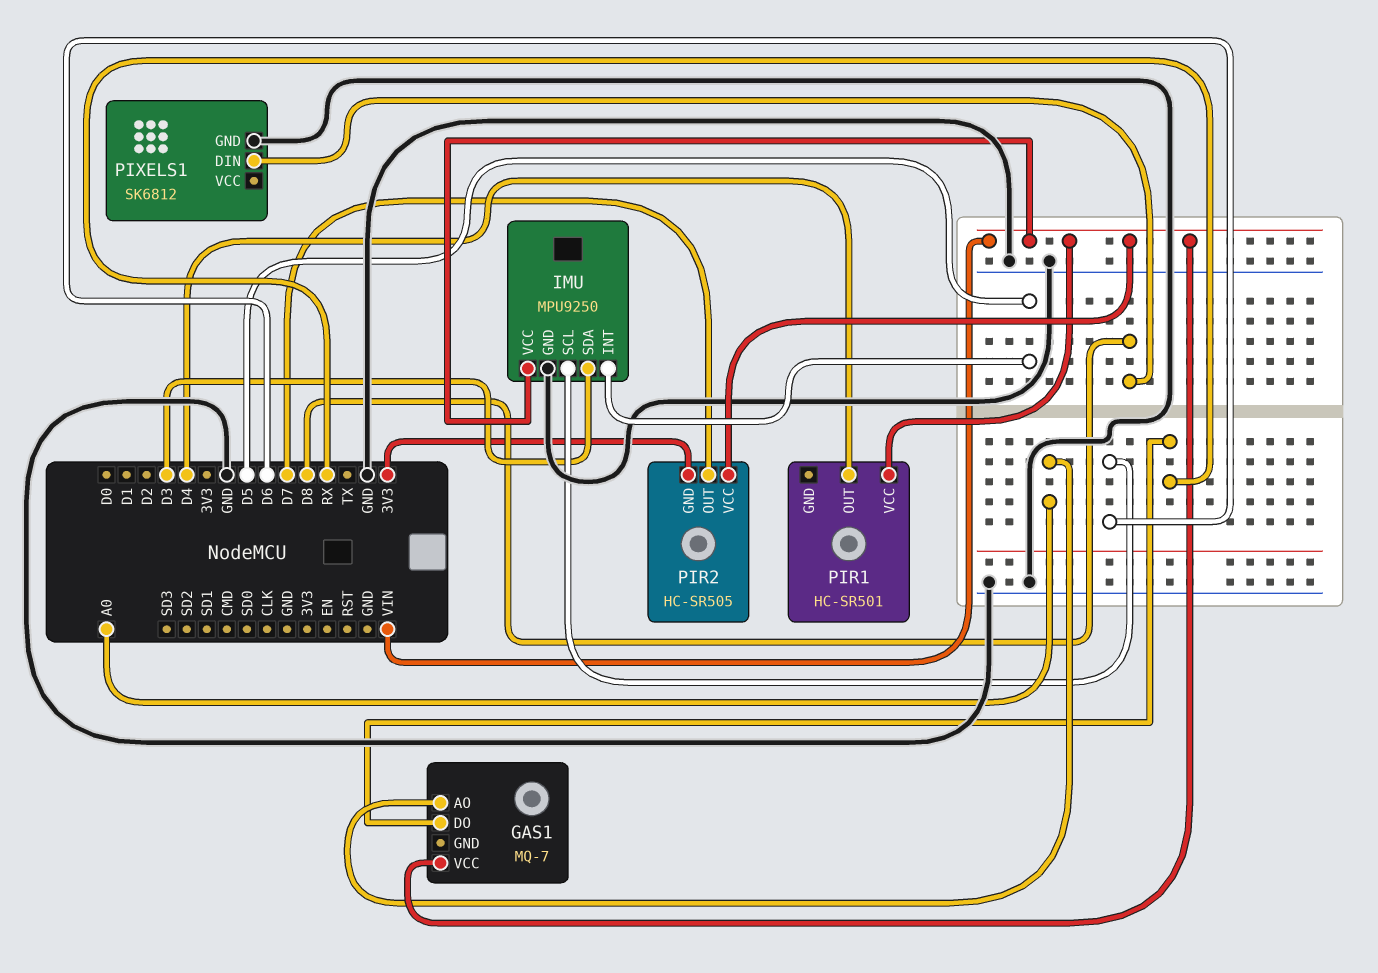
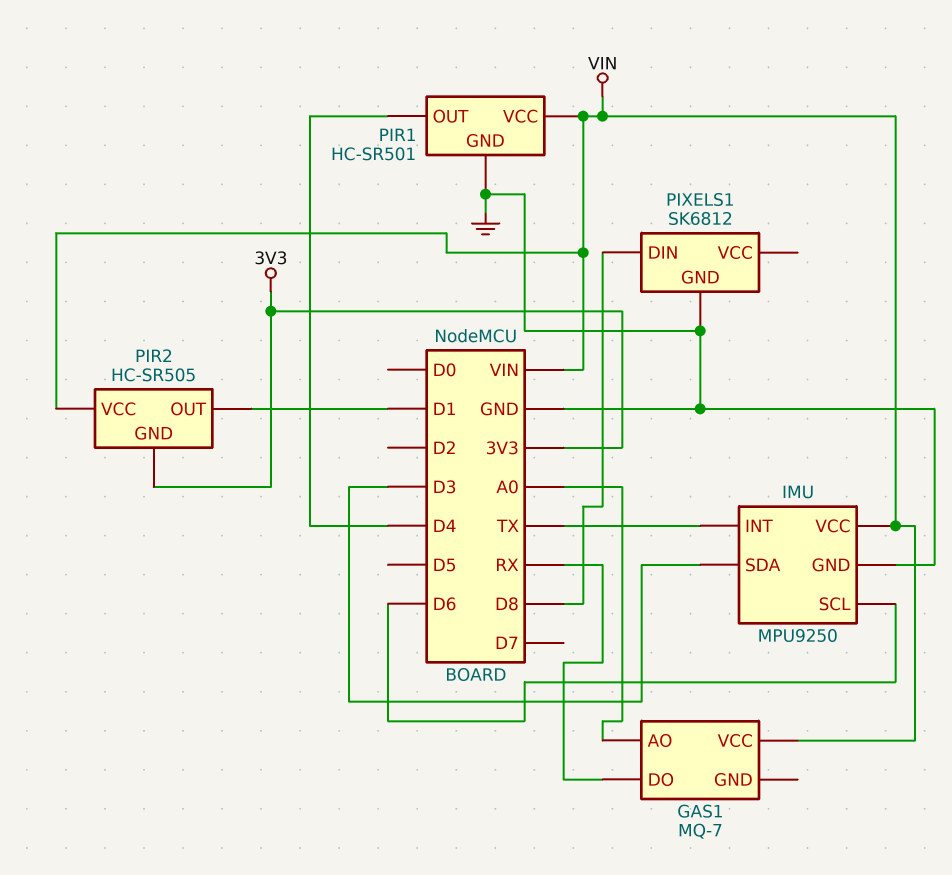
IMU pin INT: D5 -> TX
PIR1 pin GND: none -> GND
PIR2 pin OUT: D7 -> D1

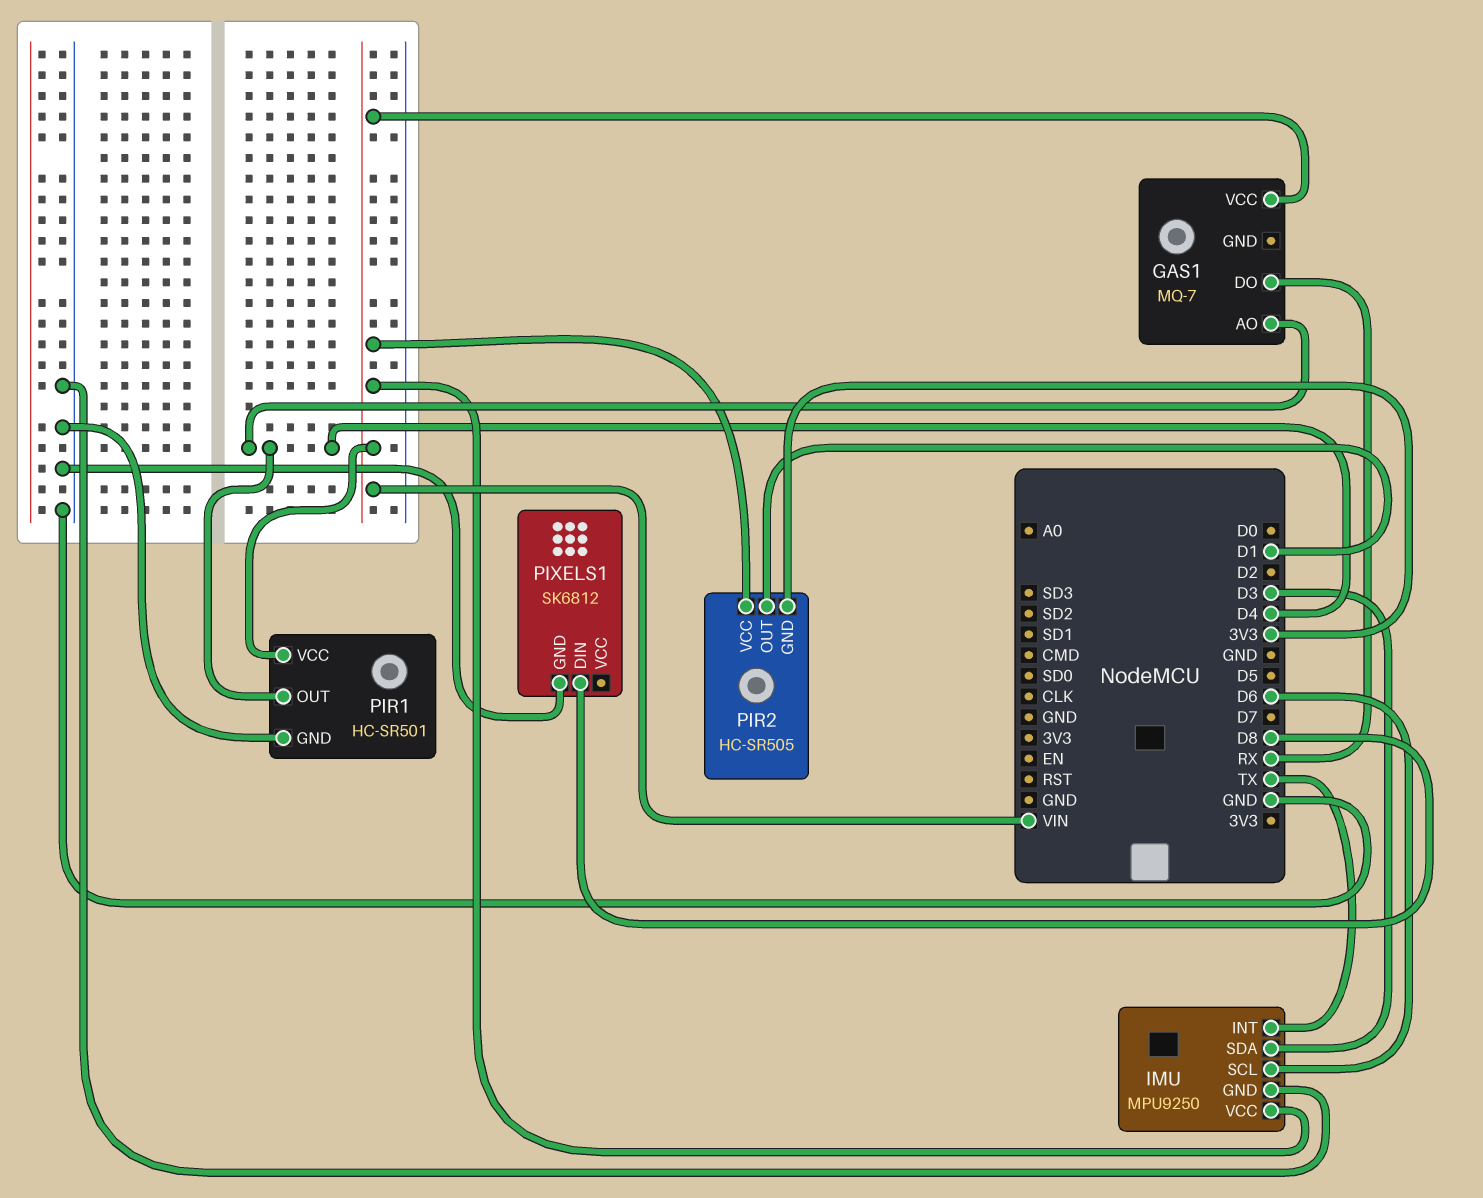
GAS1 pin AO: A0 -> D4

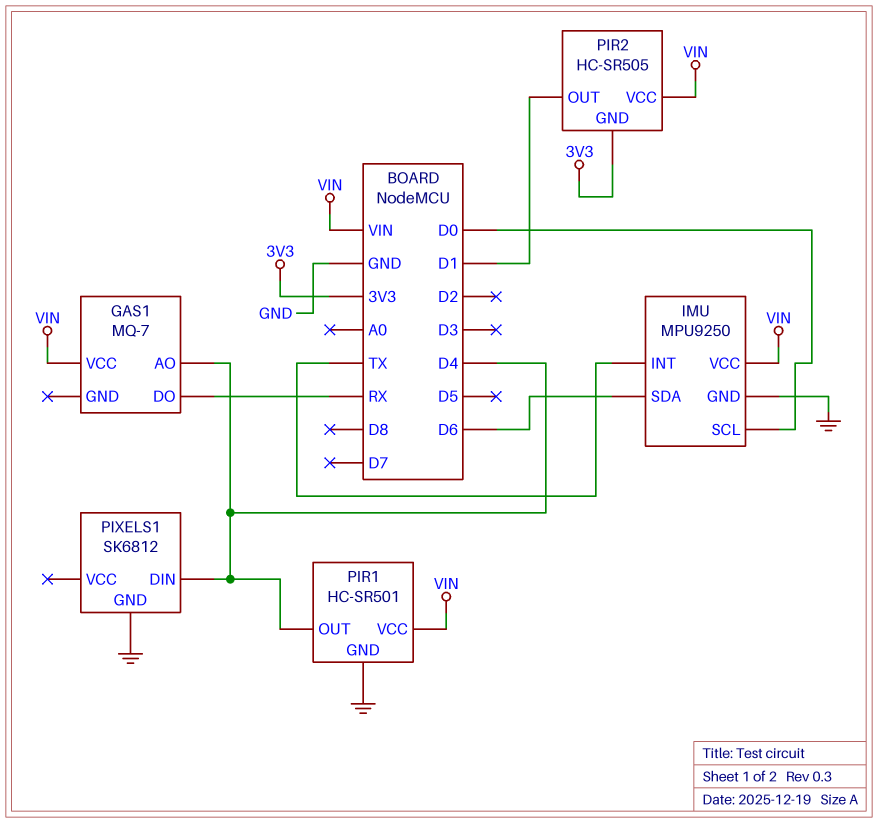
IMU pin SCL: D6 -> D0
IMU pin SDA: D3 -> D6
PIXELS1 pin DIN: D8 -> D4

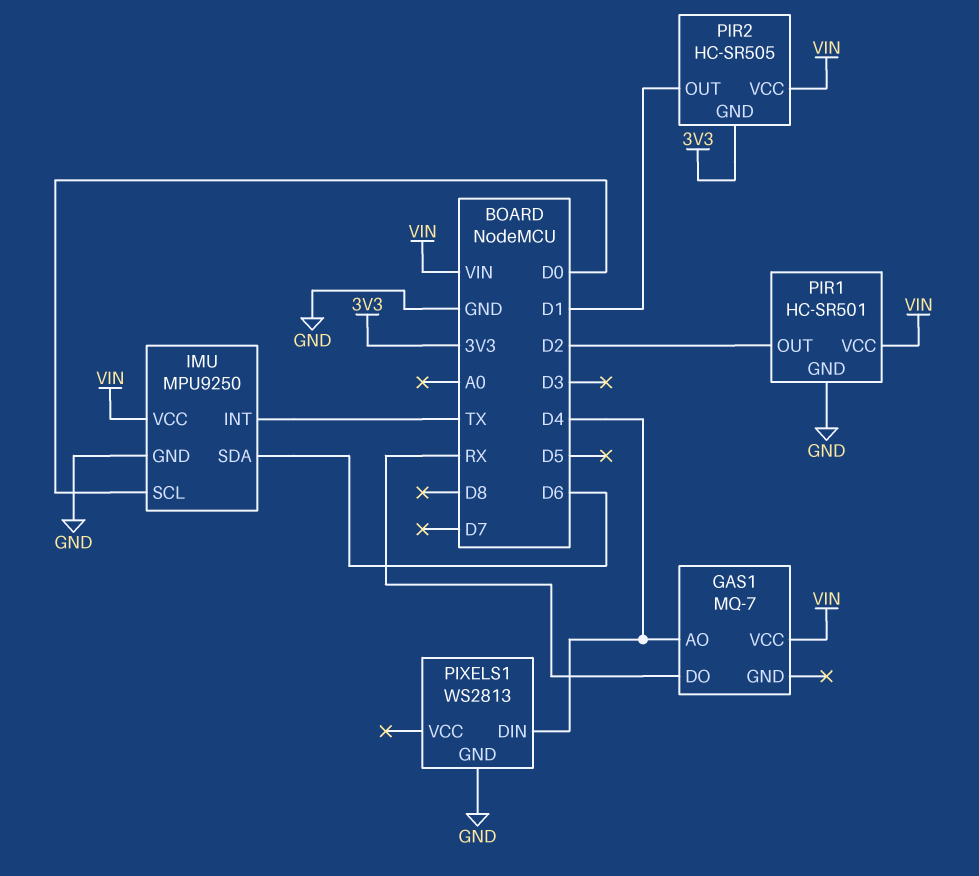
PIR1 pin OUT: D4 -> D2
PIXELS1: SK6812 -> WS2813

